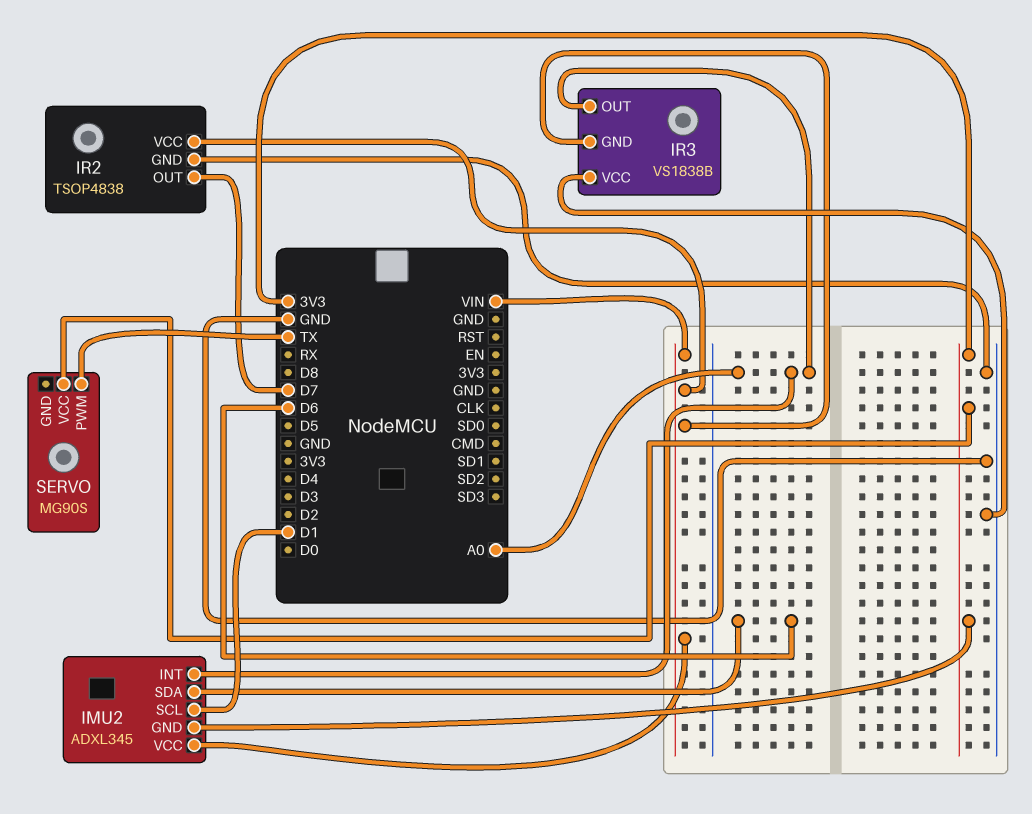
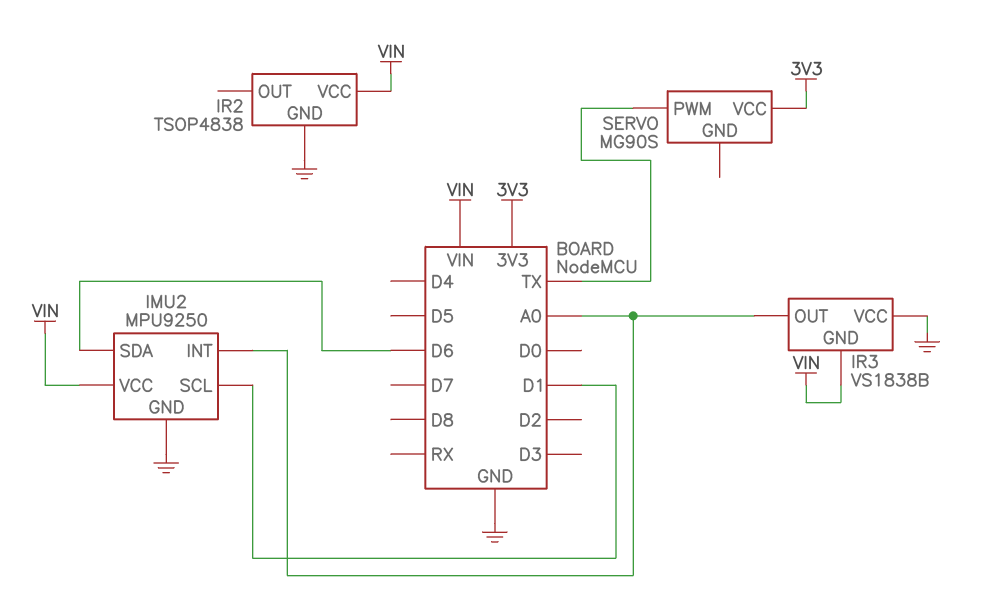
IMU2: ADXL345 -> MPU9250
IMU2 pin GND: 3V3 -> GND
IR2 pin OUT: D7 -> none

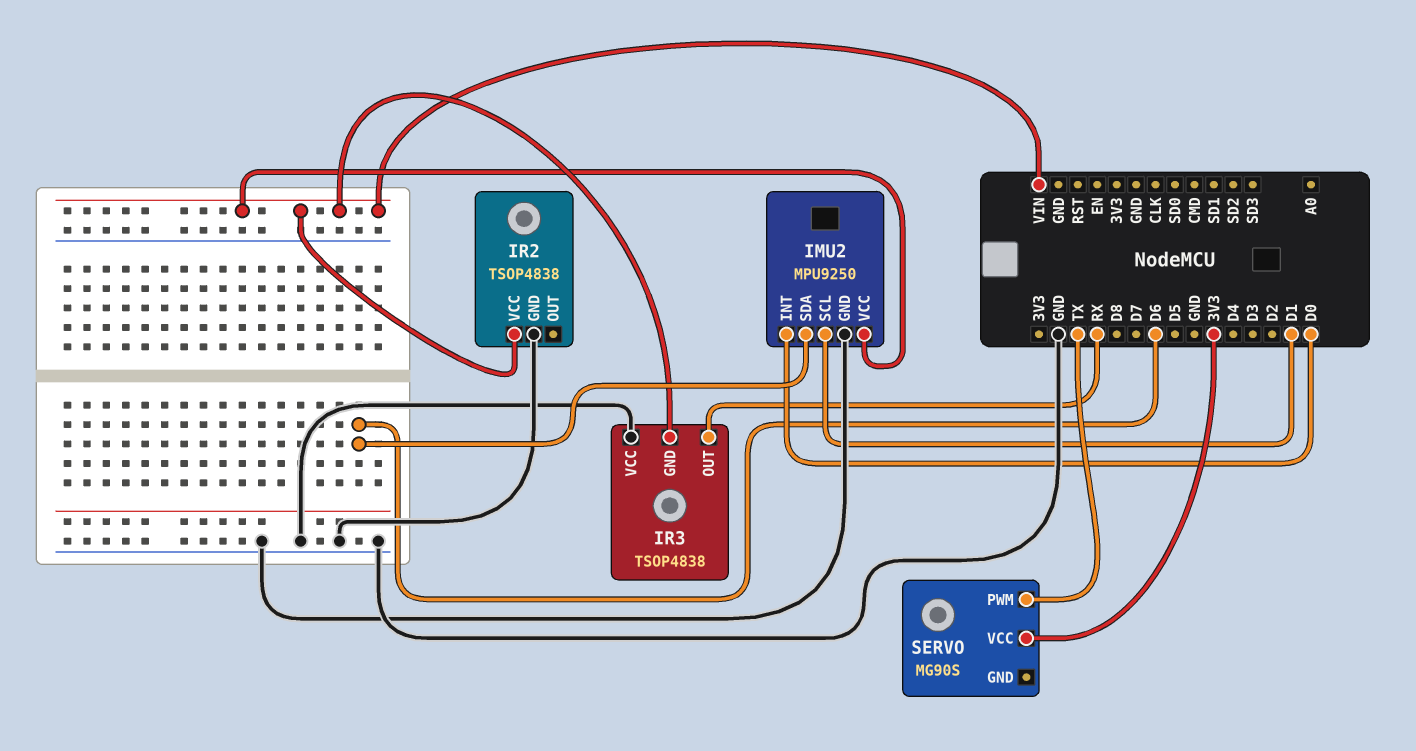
IMU2 pin INT: A0 -> D0
IR3: VS1838B -> TSOP4838
IR3 pin OUT: A0 -> RX

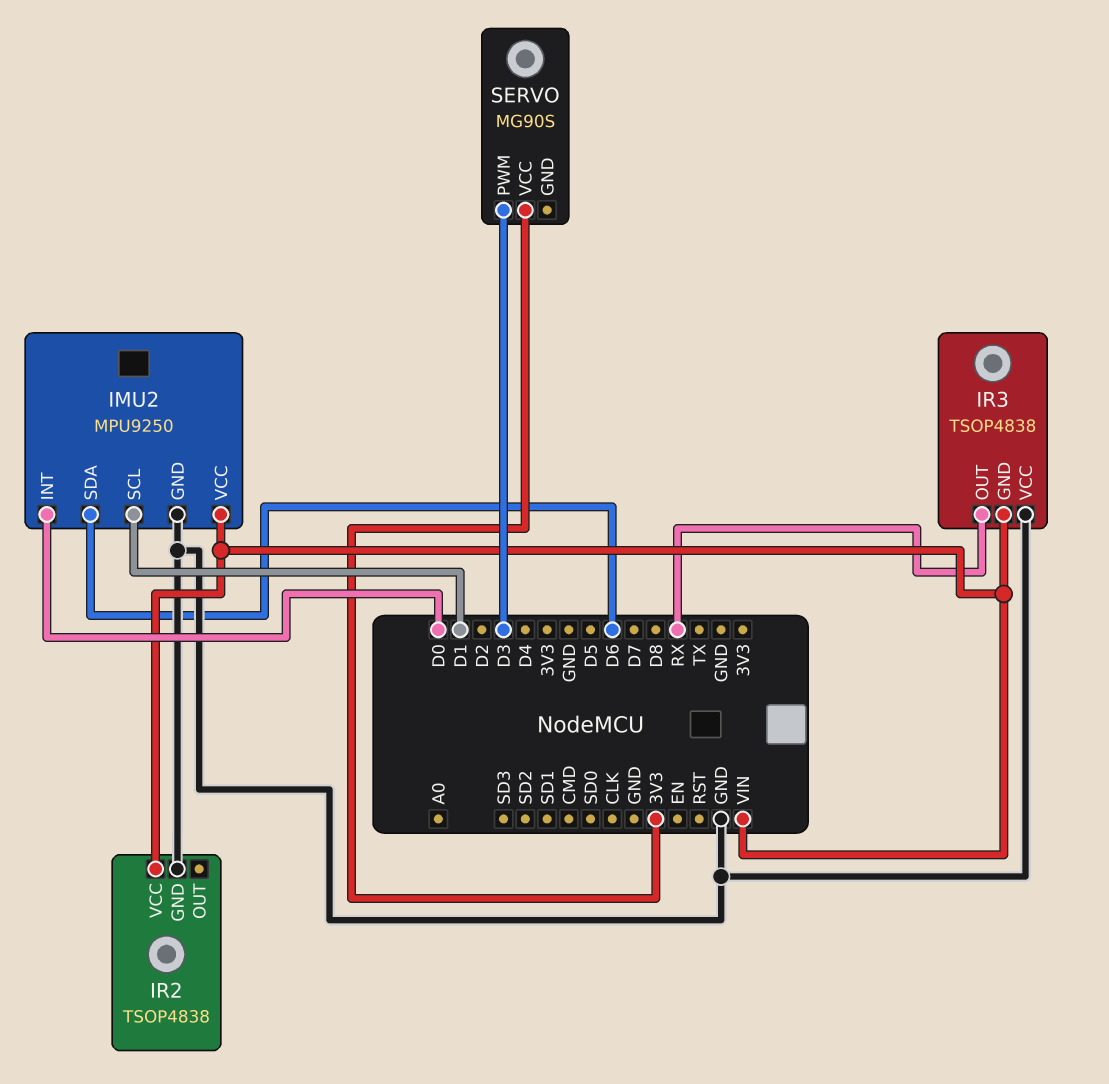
SERVO pin PWM: TX -> D3

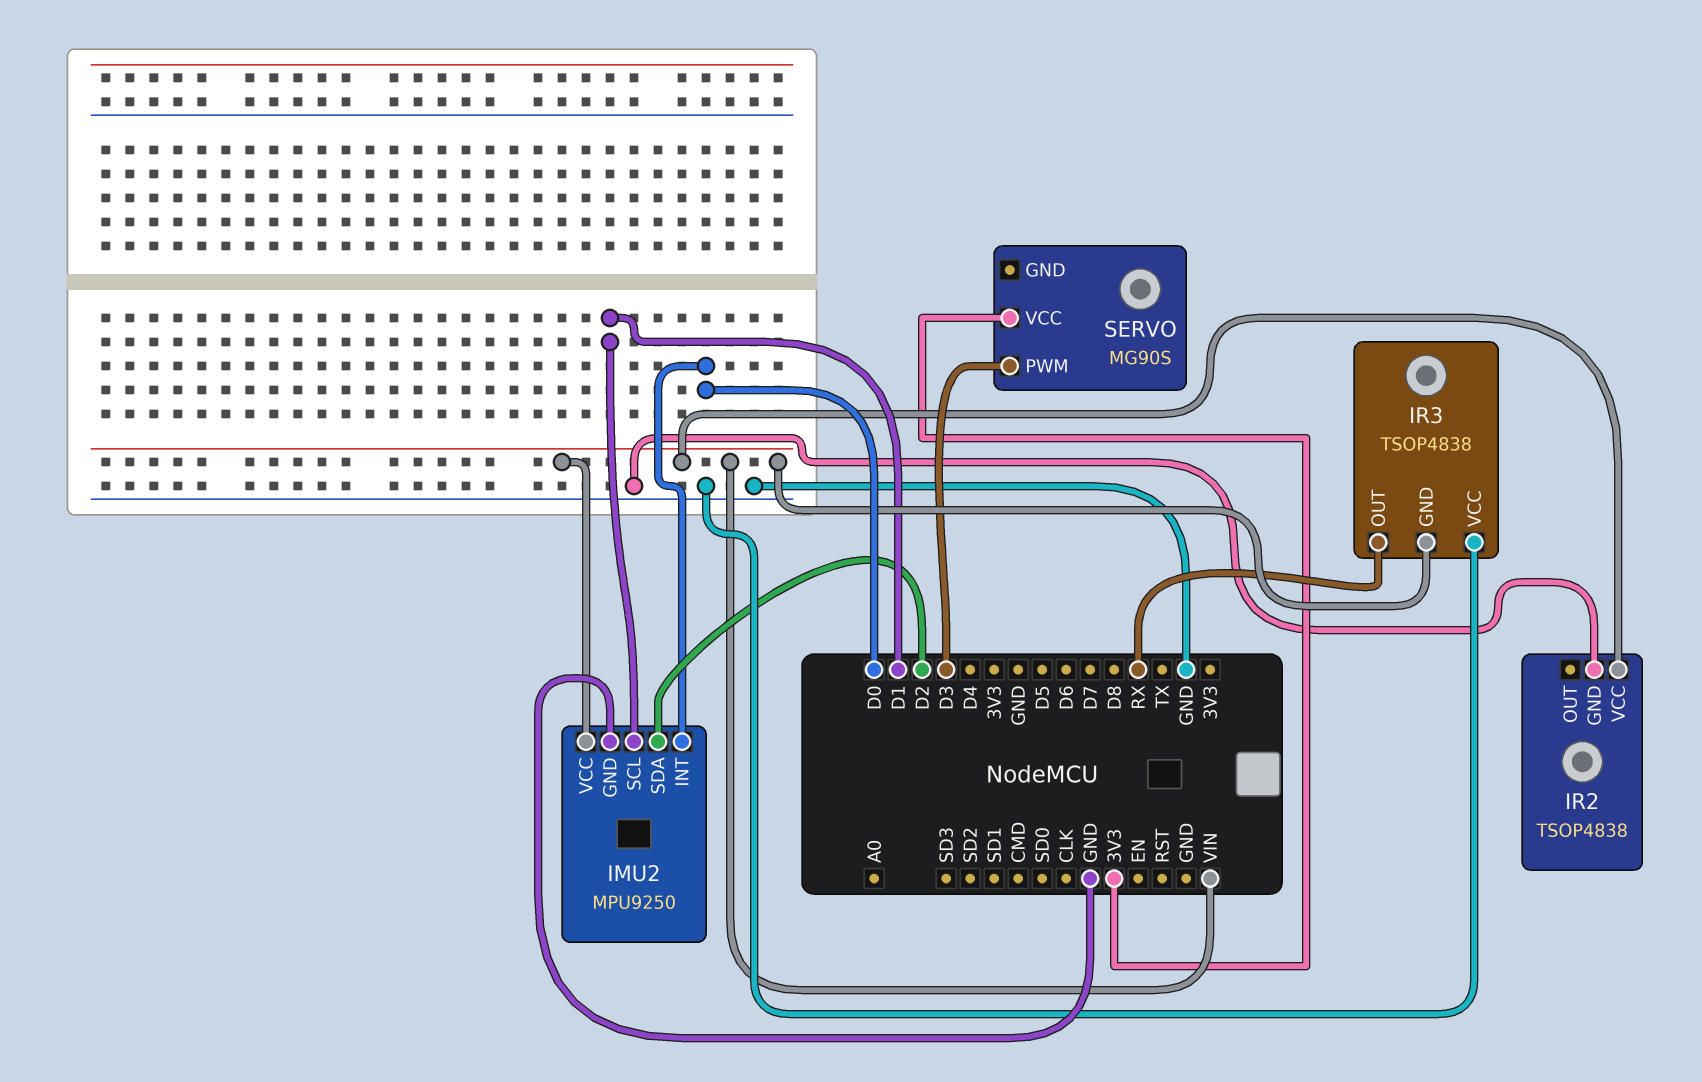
IMU2 pin SDA: D6 -> D2

